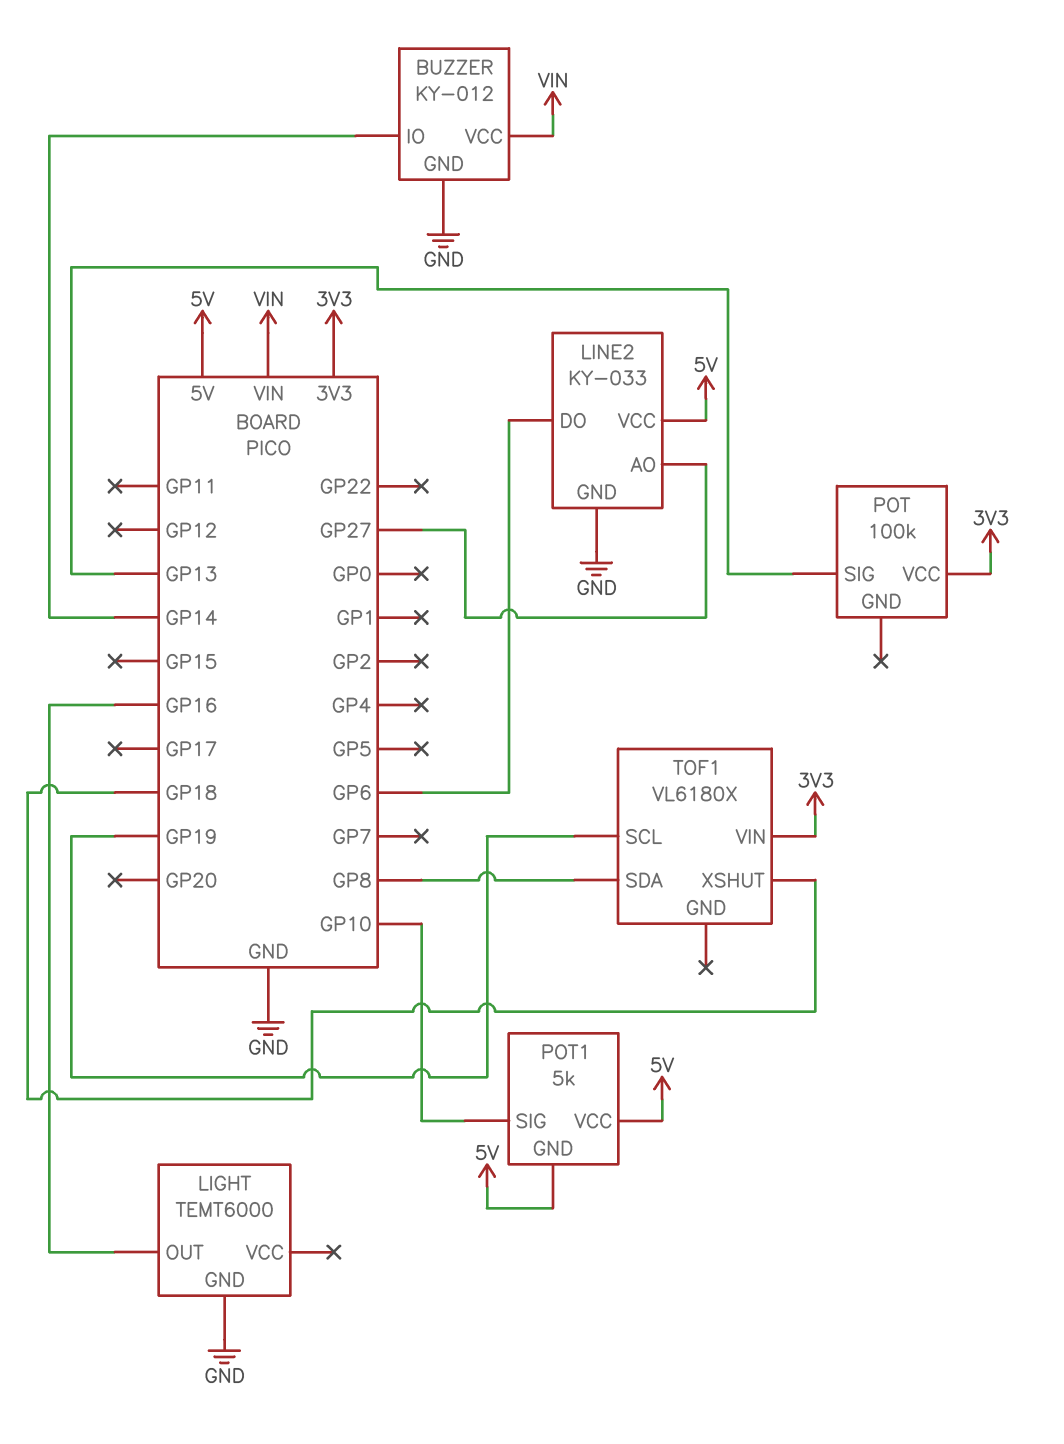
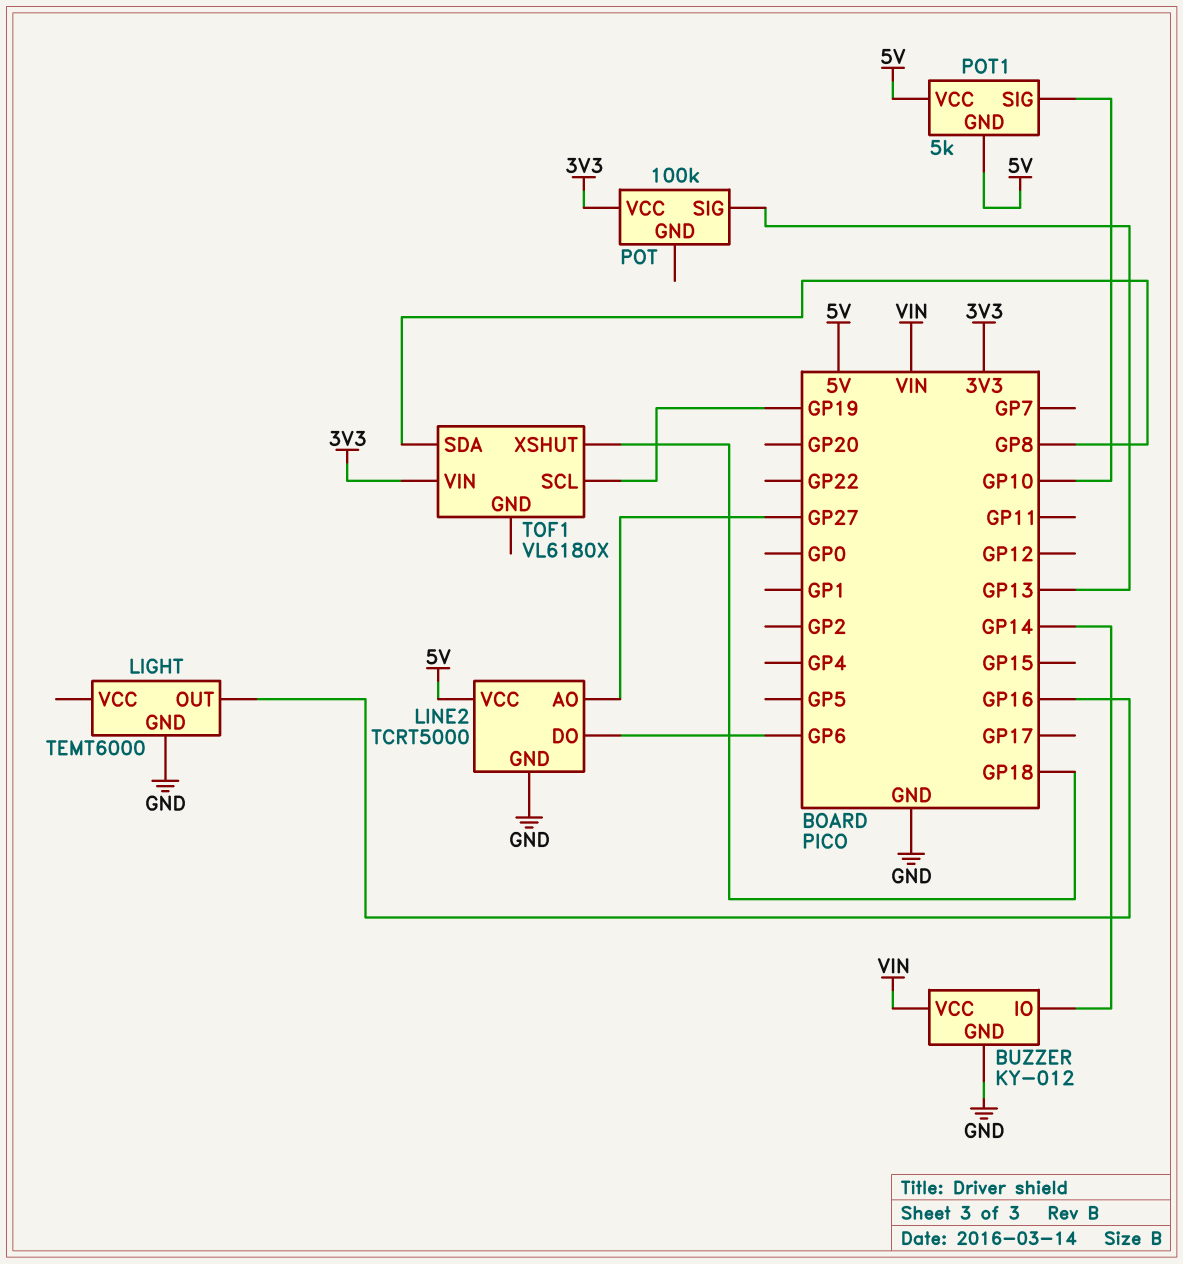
LINE2: KY-033 -> TCRT5000

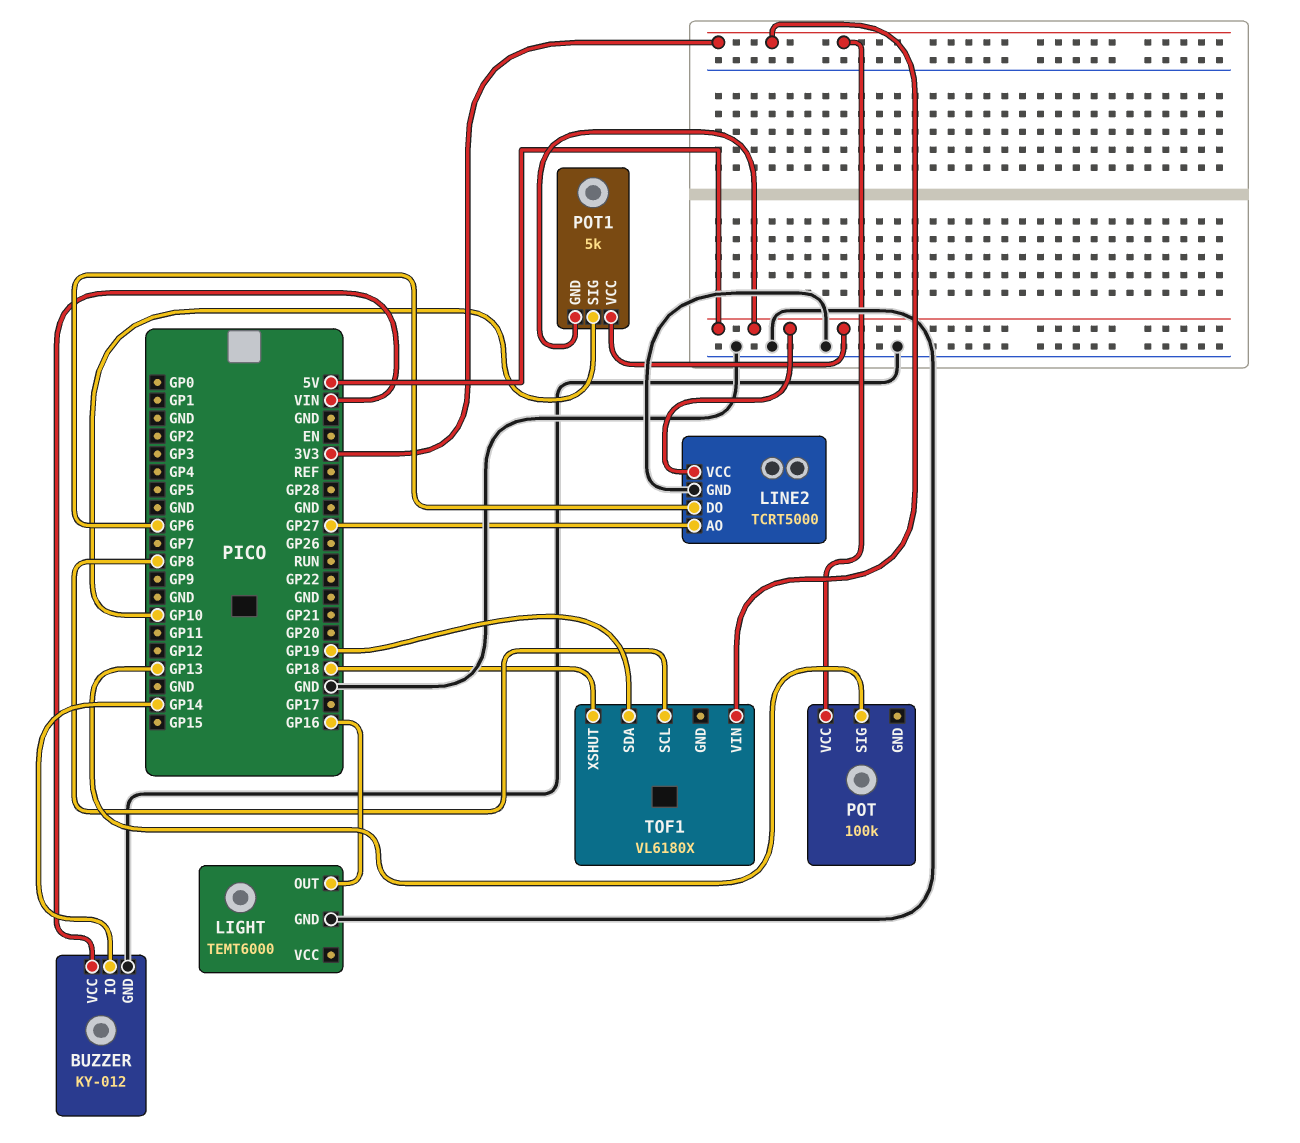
TOF1 pin SCL: GP19 -> GP8
TOF1 pin SDA: GP8 -> GP19

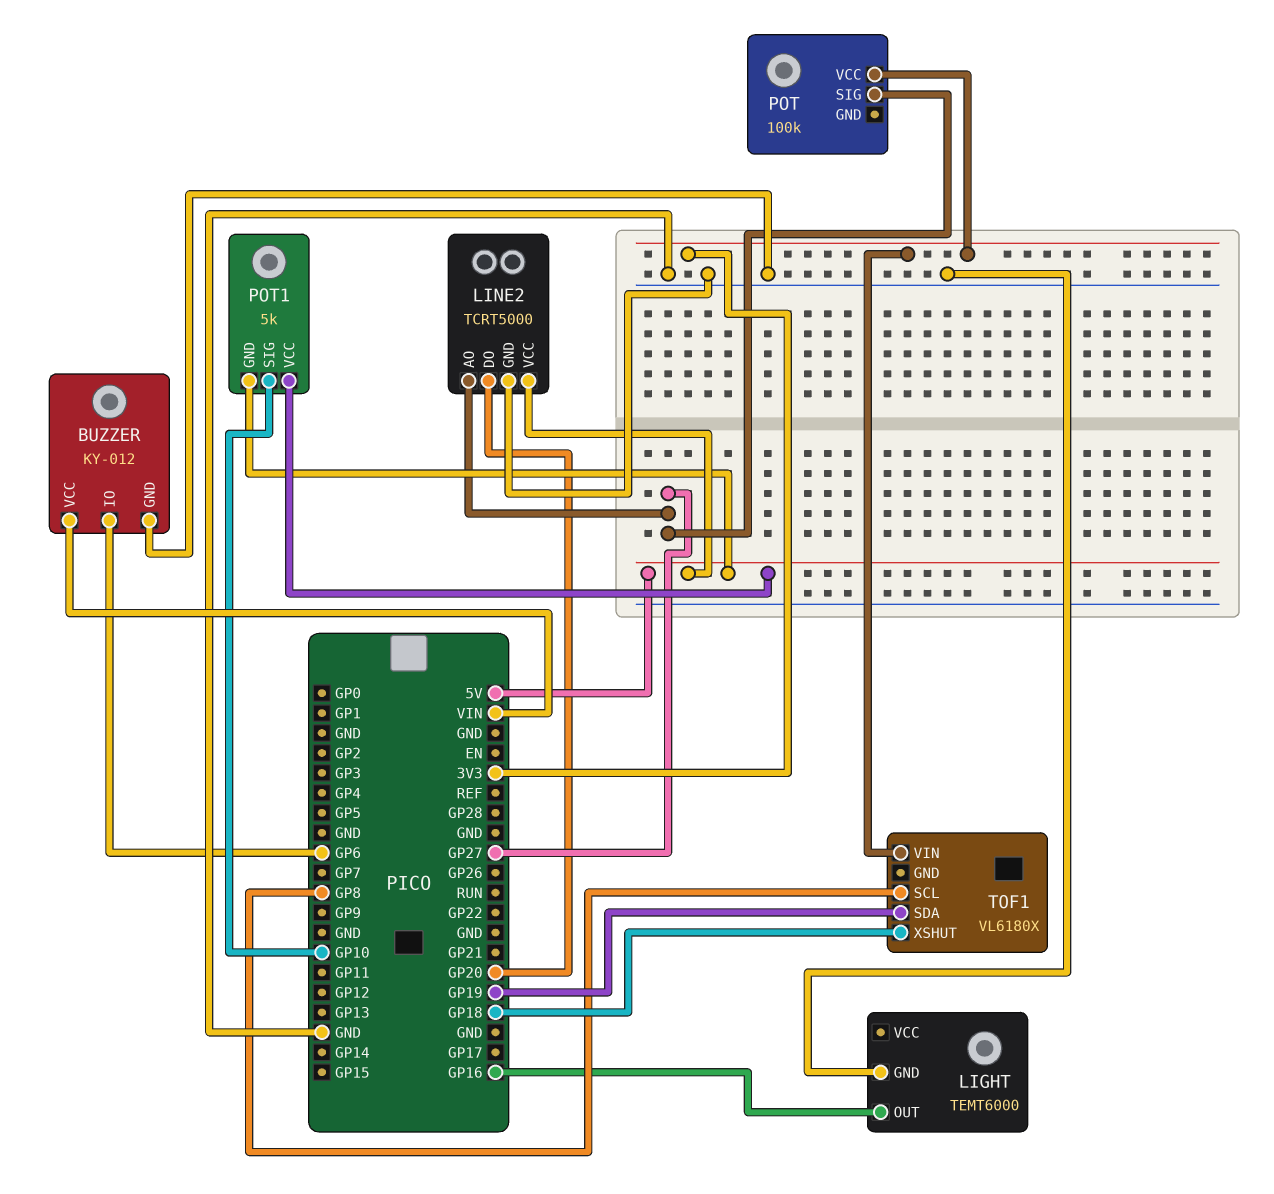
BUZZER pin IO: GP14 -> GP6
LINE2 pin DO: GP6 -> GP20
POT pin SIG: GP13 -> GP27

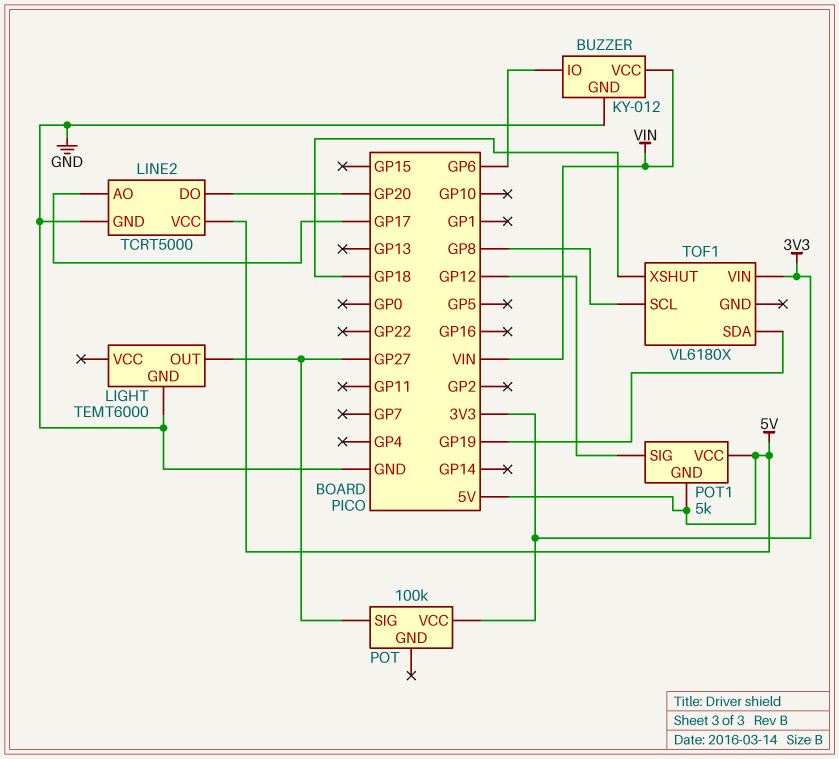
LIGHT pin OUT: GP16 -> GP27
LINE2 pin AO: GP27 -> GP17
POT1 pin SIG: GP10 -> GP12

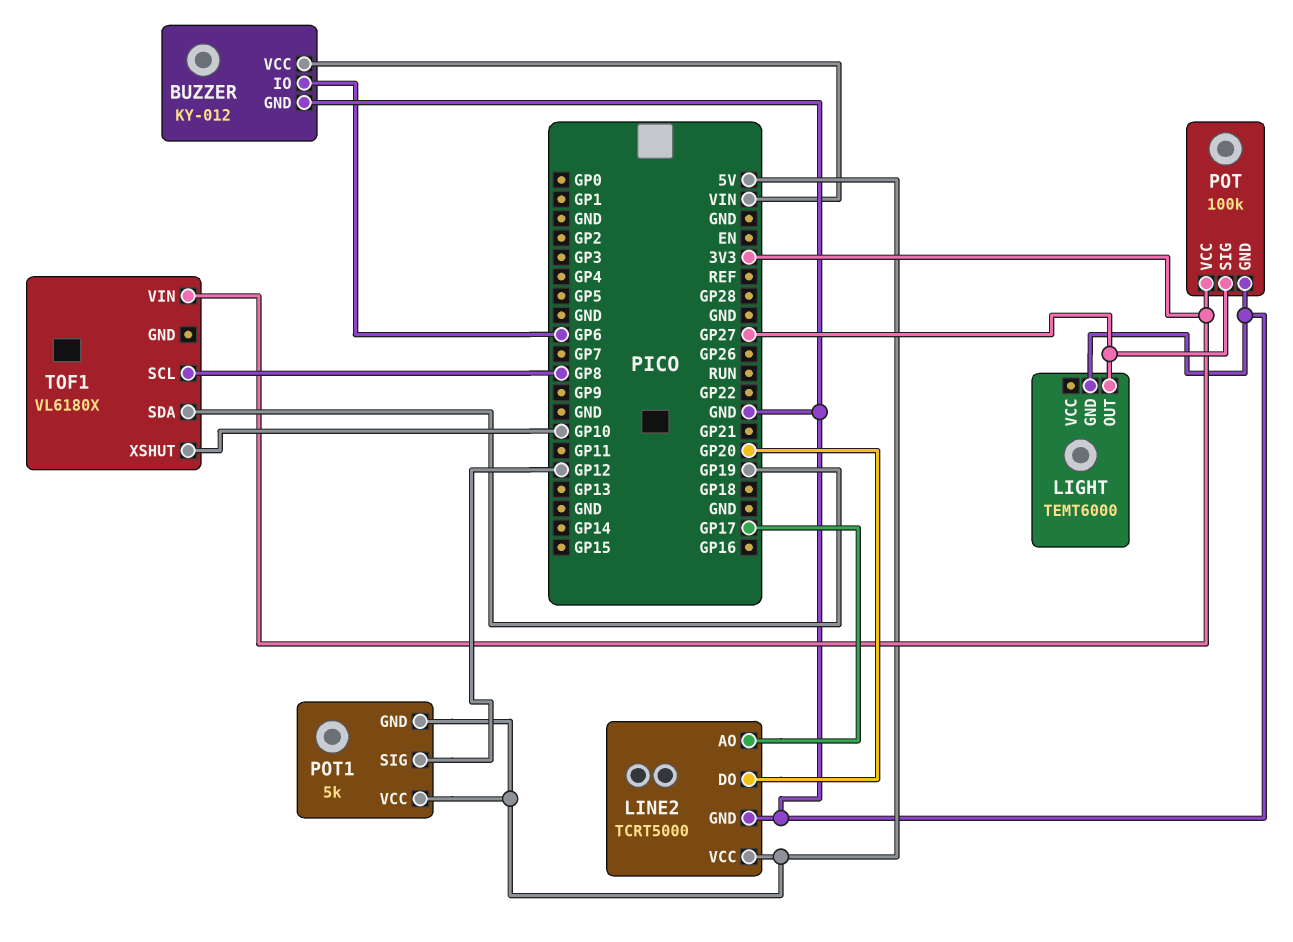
POT pin GND: none -> GND
TOF1 pin XSHUT: GP18 -> GP10

